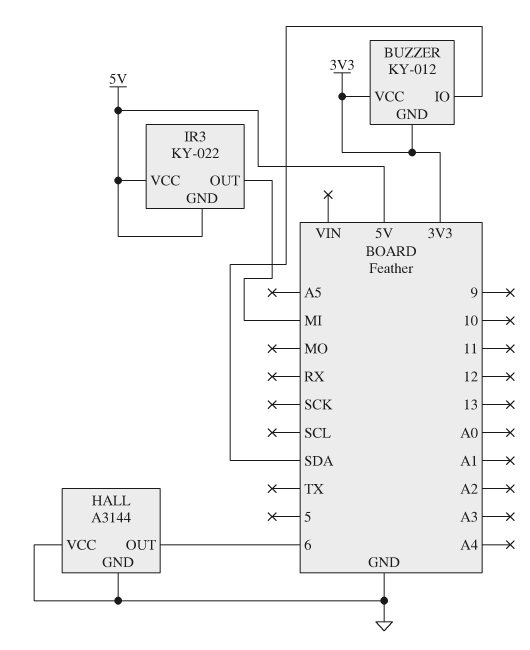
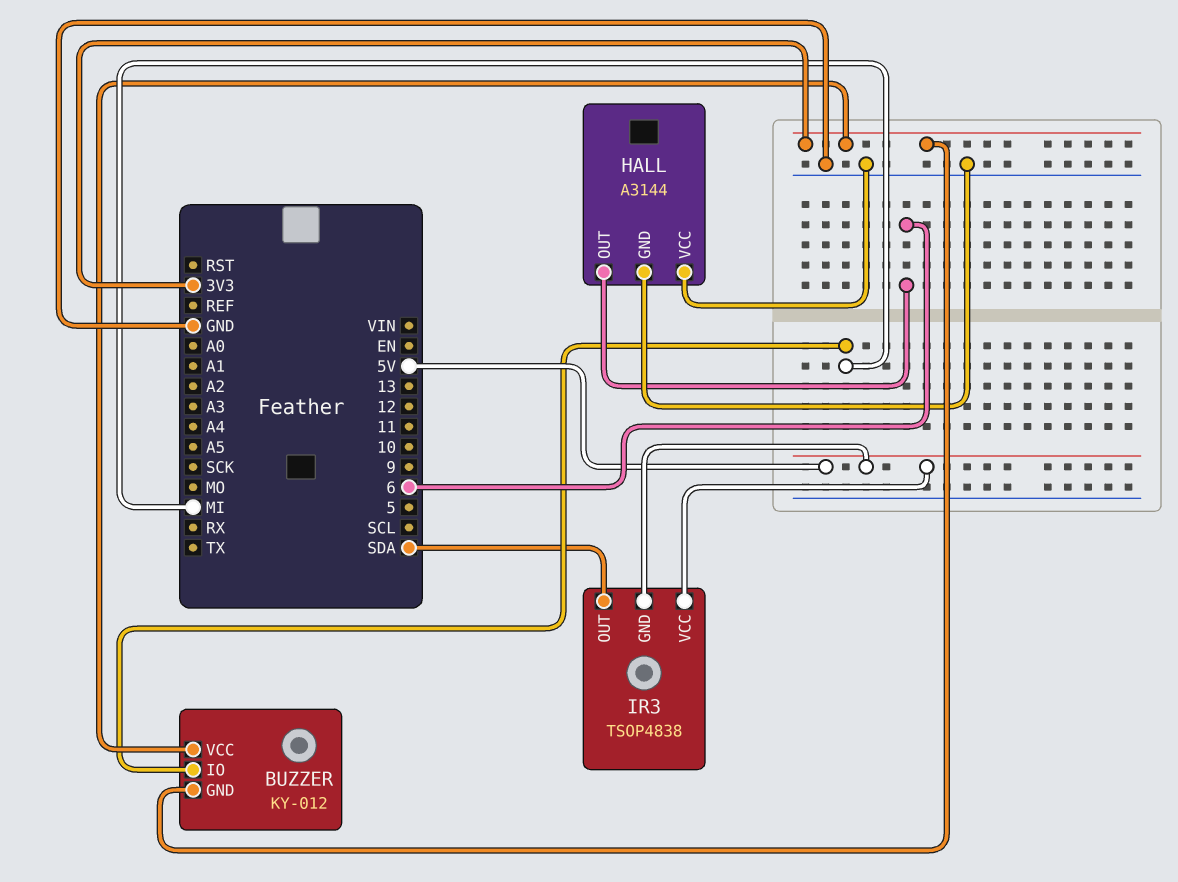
BUZZER pin IO: SDA -> MI
IR3: KY-022 -> TSOP4838
IR3 pin OUT: MI -> SDA

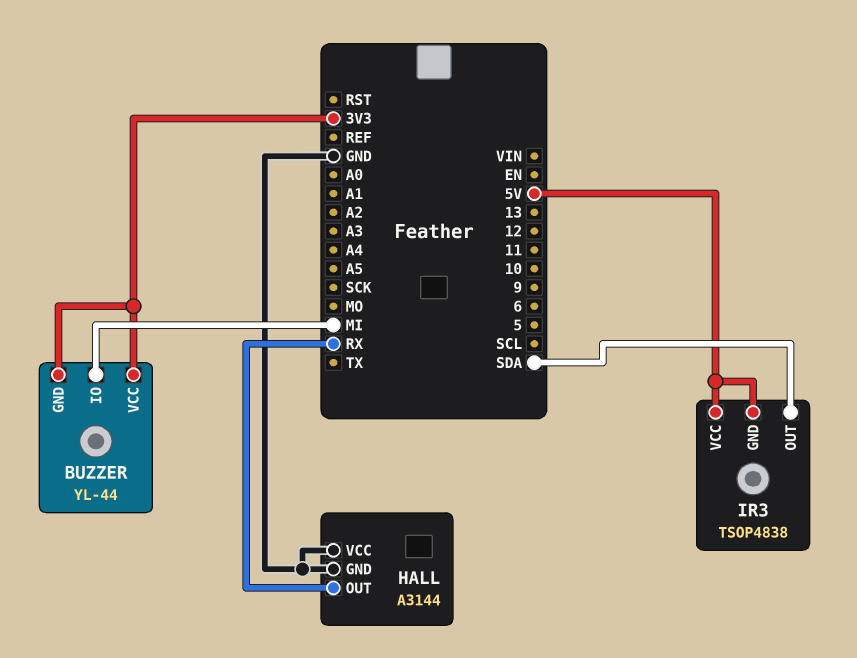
BUZZER: KY-012 -> YL-44
HALL pin OUT: 6 -> RX

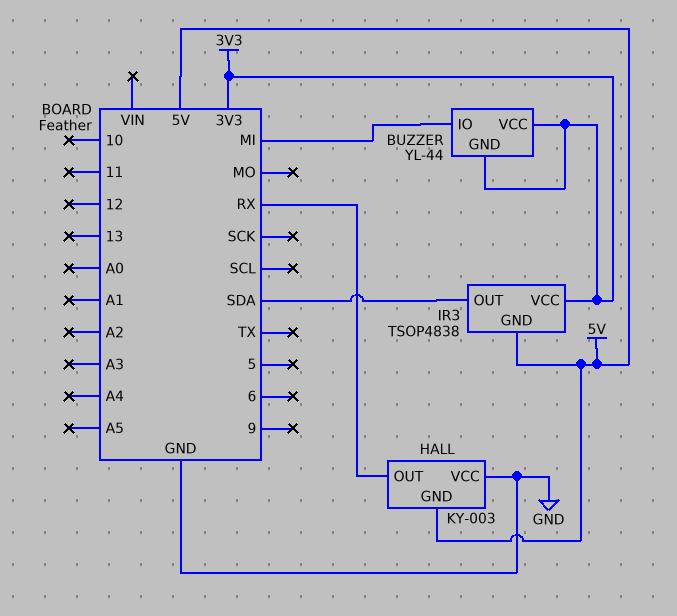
HALL: A3144 -> KY-003
HALL pin GND: GND -> 5V
IR3 pin VCC: 5V -> 3V3

